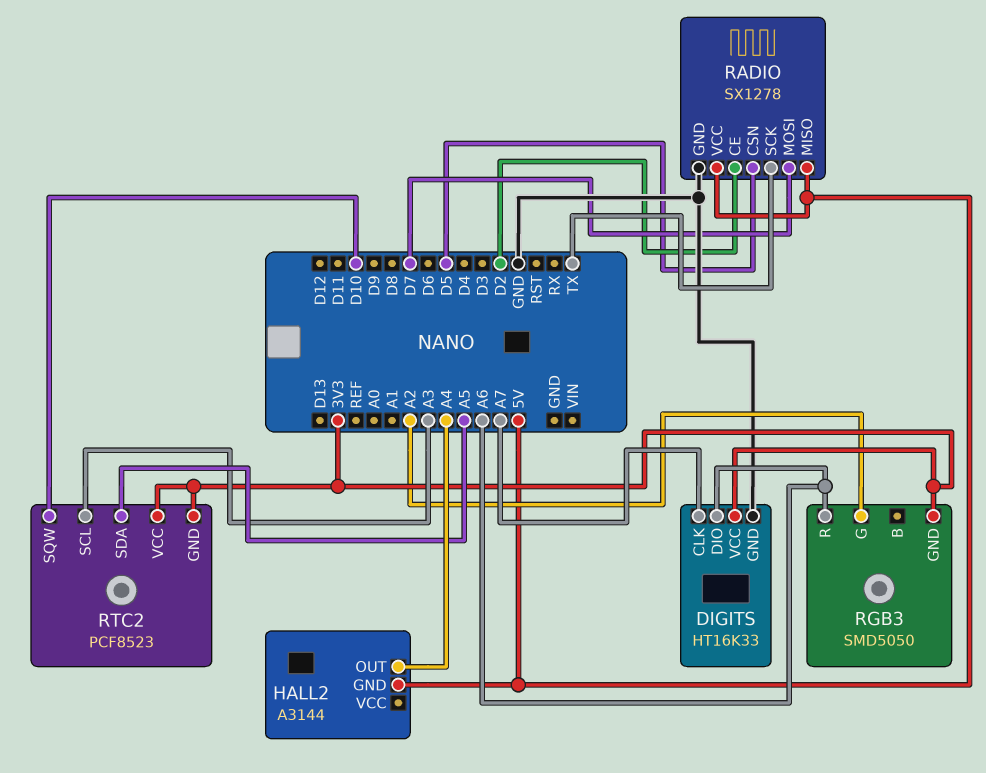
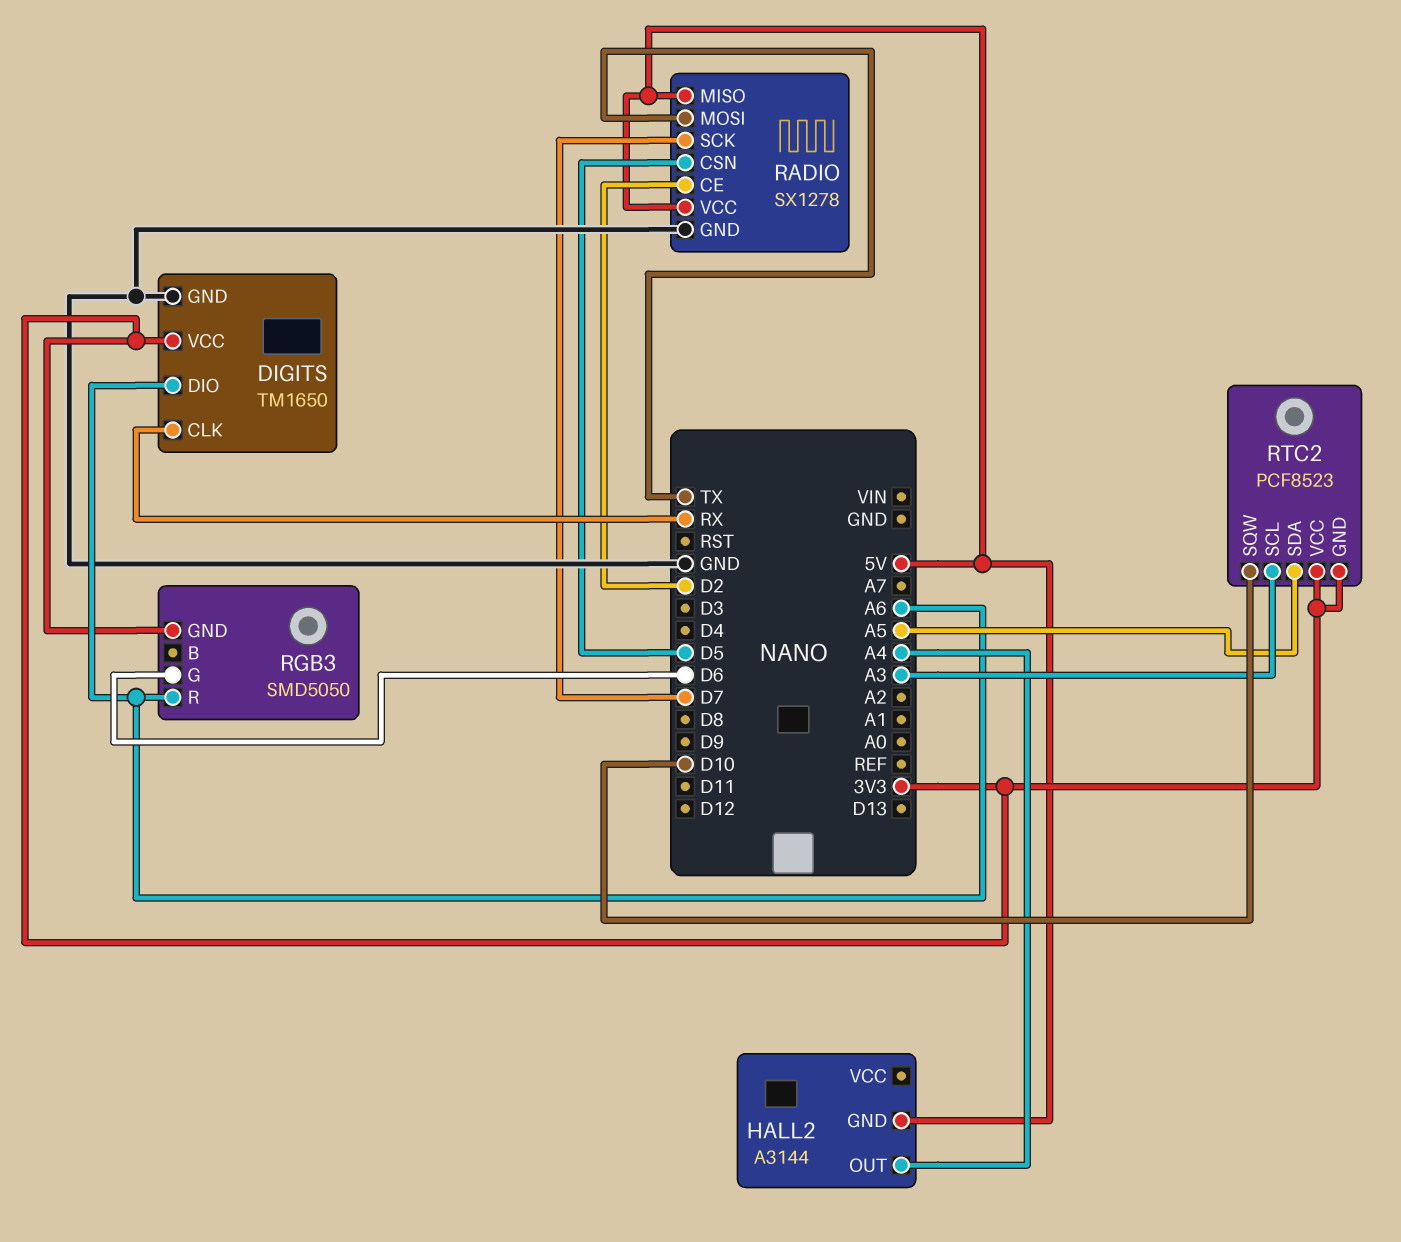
DIGITS: HT16K33 -> TM1650
DIGITS pin CLK: A7 -> RX
RADIO pin MOSI: D7 -> TX
RADIO pin SCK: TX -> D7
RGB3 pin G: A2 -> D6

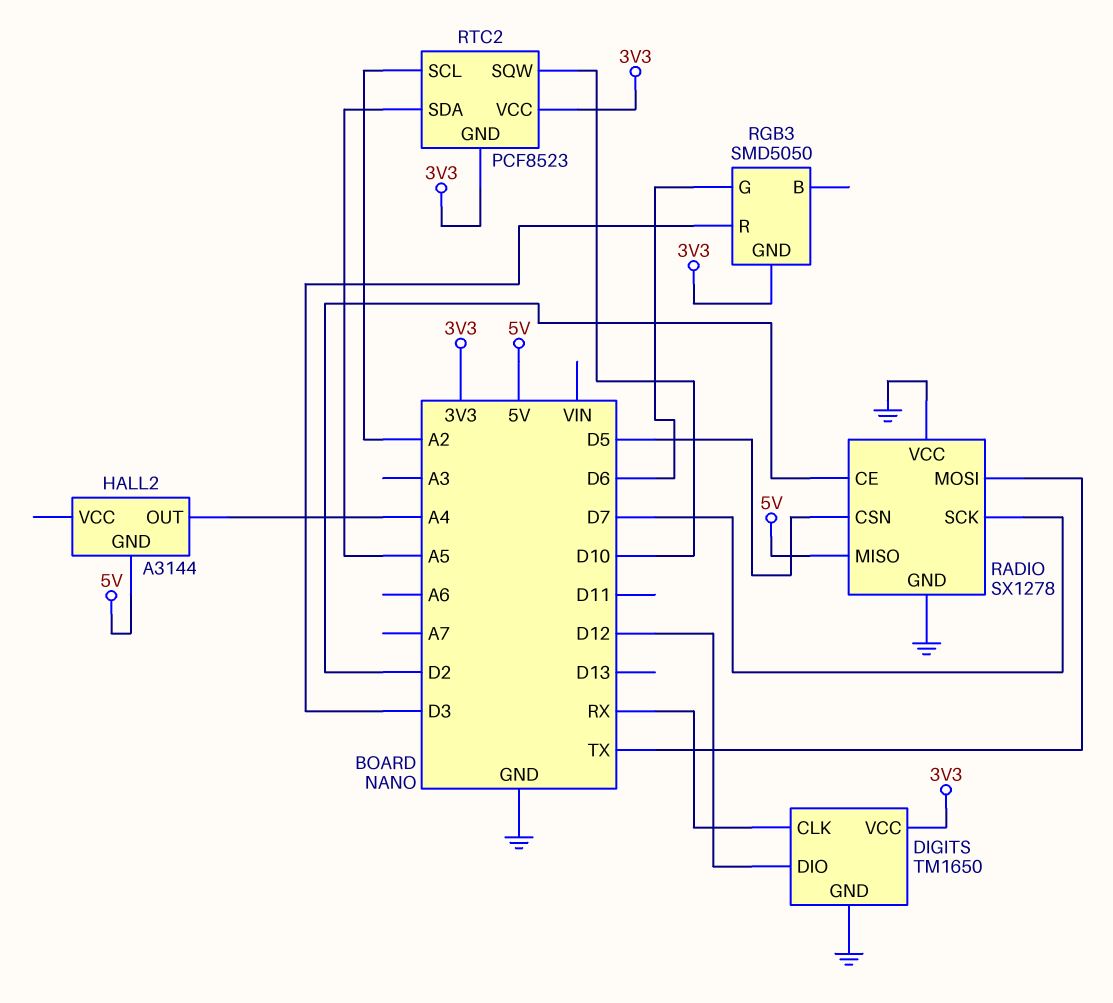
DIGITS pin DIO: A6 -> D12
RADIO pin VCC: 5V -> GND
RGB3 pin R: A6 -> D3
RTC2 pin SCL: A3 -> A2

